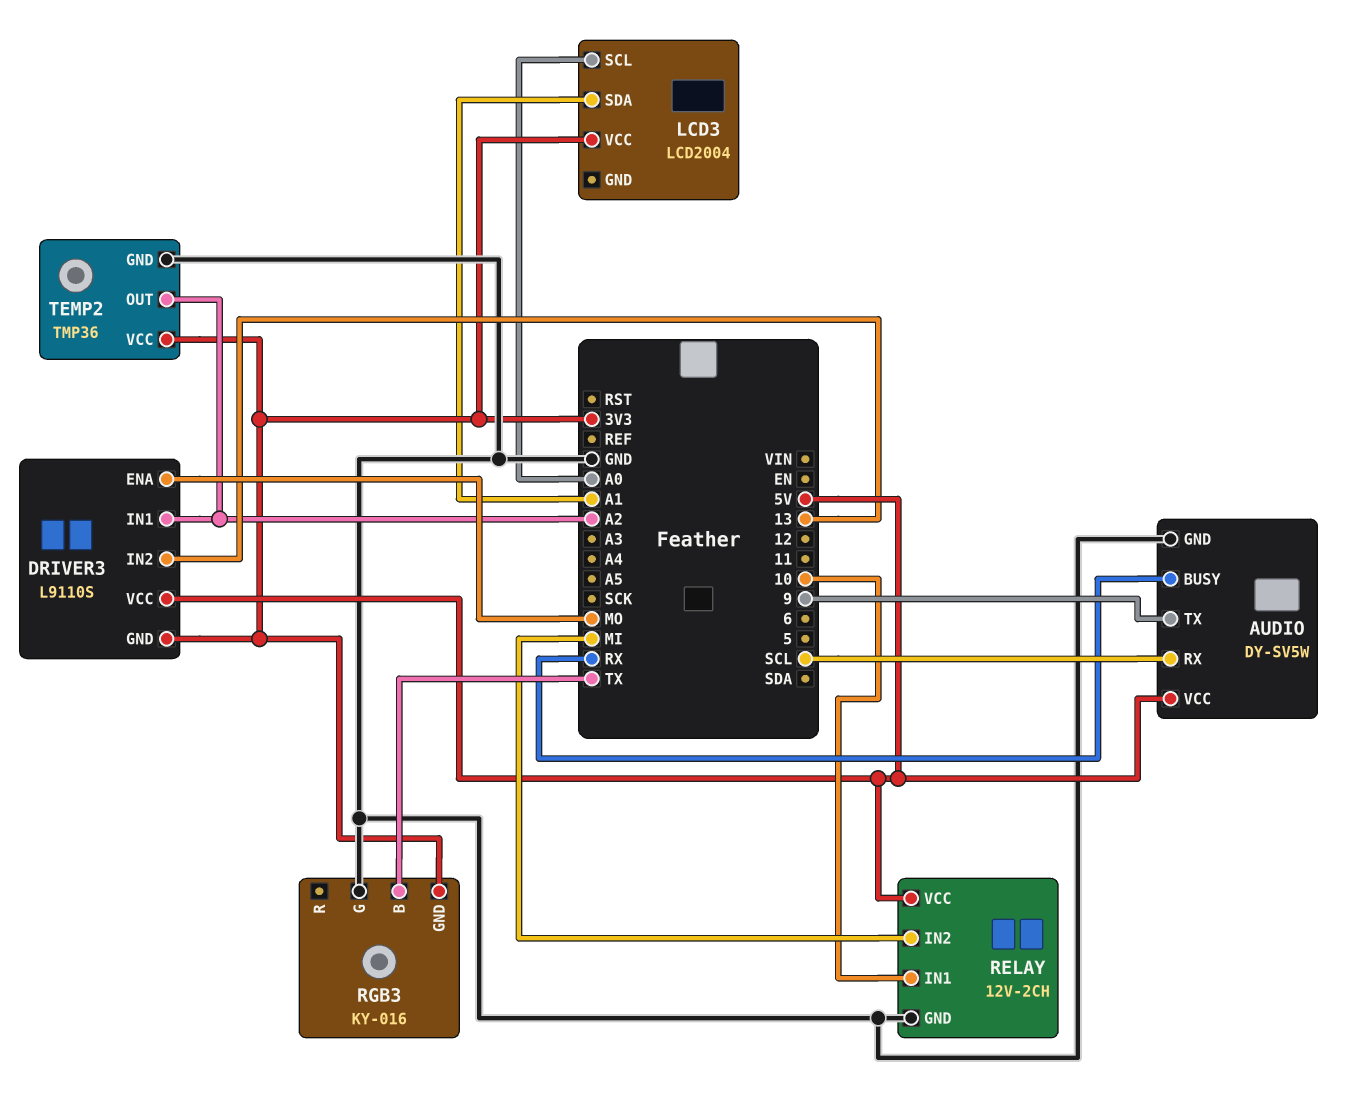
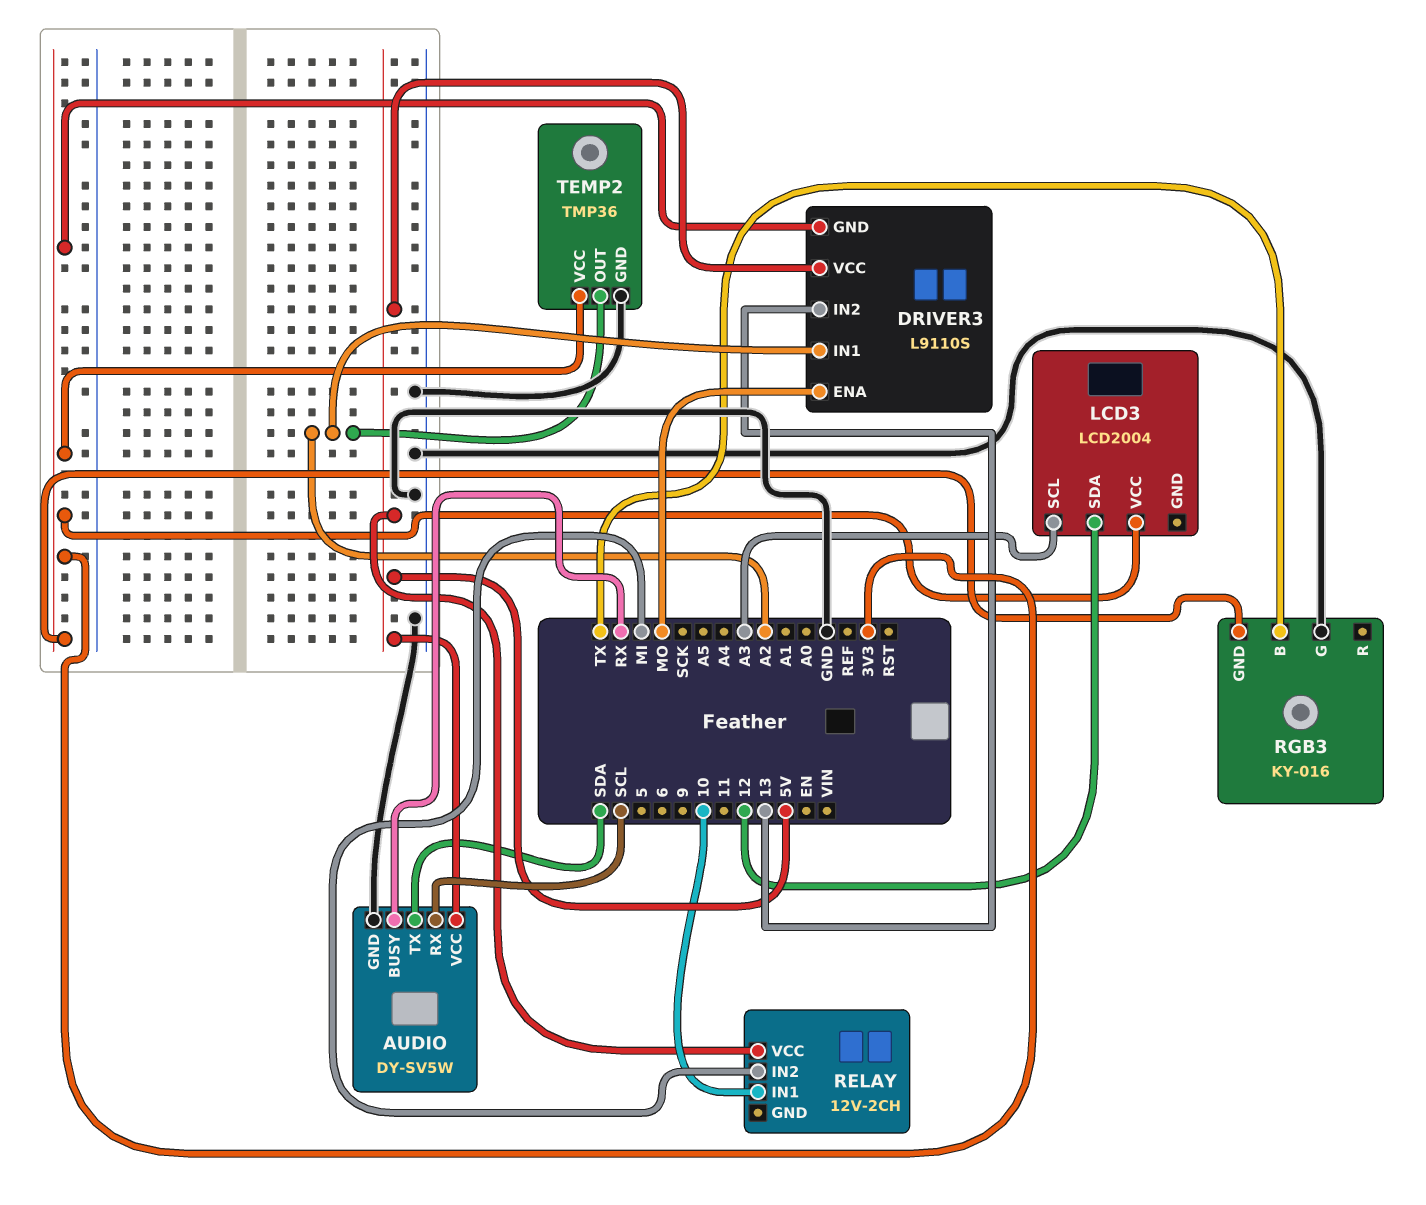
AUDIO pin TX: 9 -> SDA
LCD3 pin SCL: A0 -> A3
LCD3 pin SDA: A1 -> 12
RELAY pin GND: GND -> none

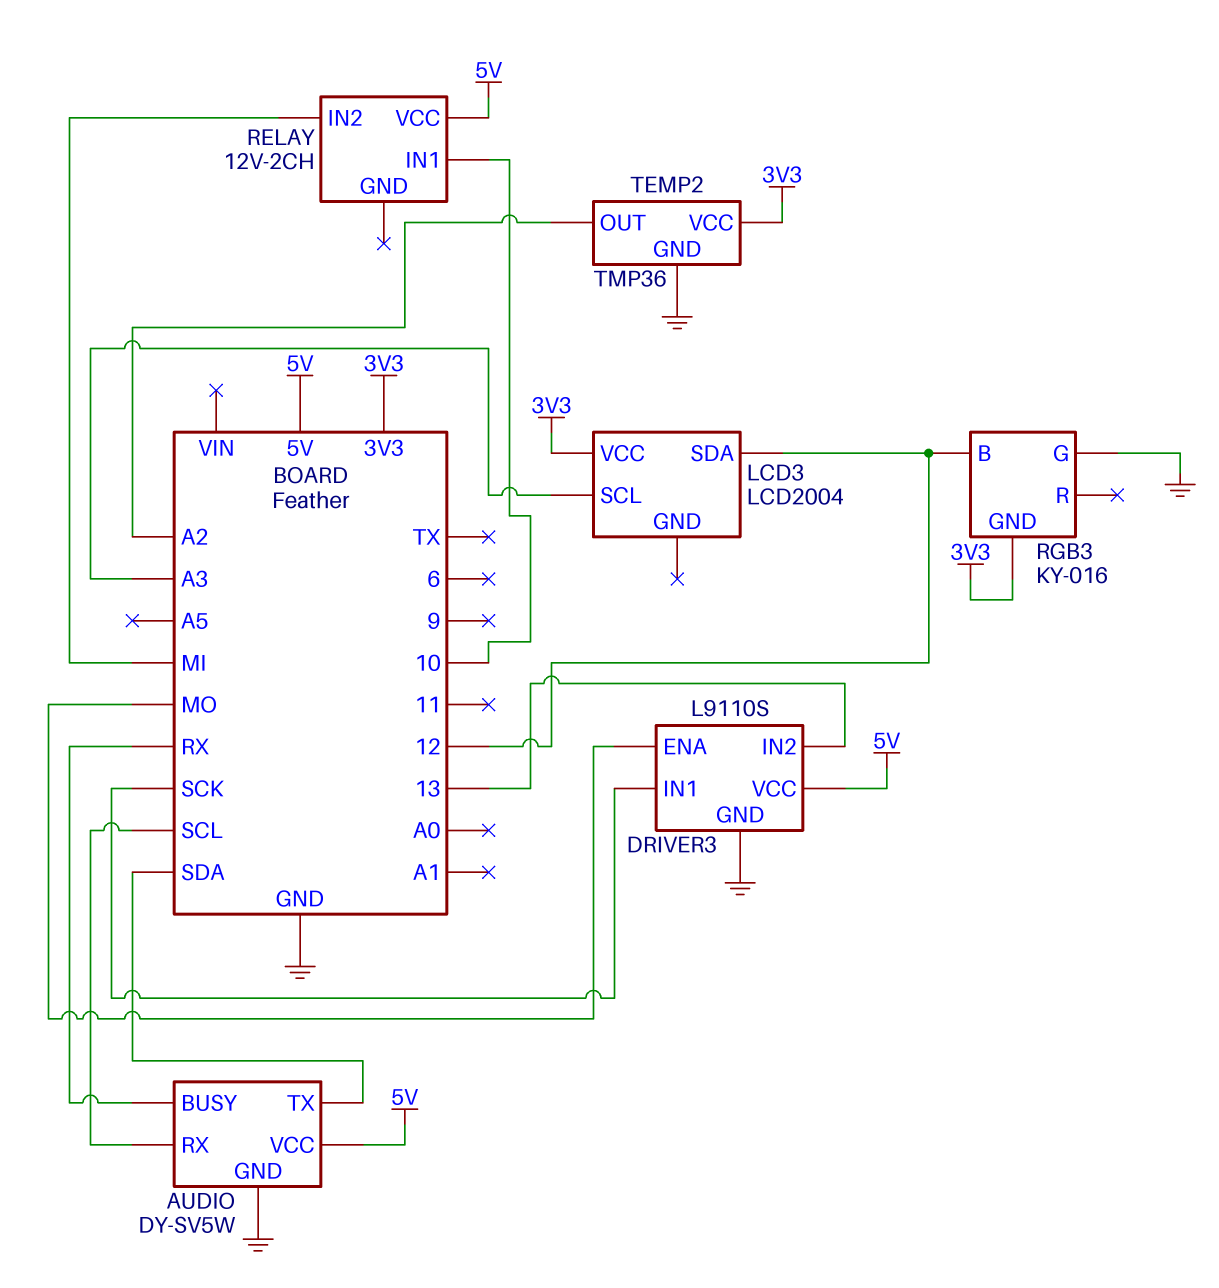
DRIVER3 pin GND: 3V3 -> GND
DRIVER3 pin IN1: A2 -> SCK
RGB3 pin B: TX -> 12

